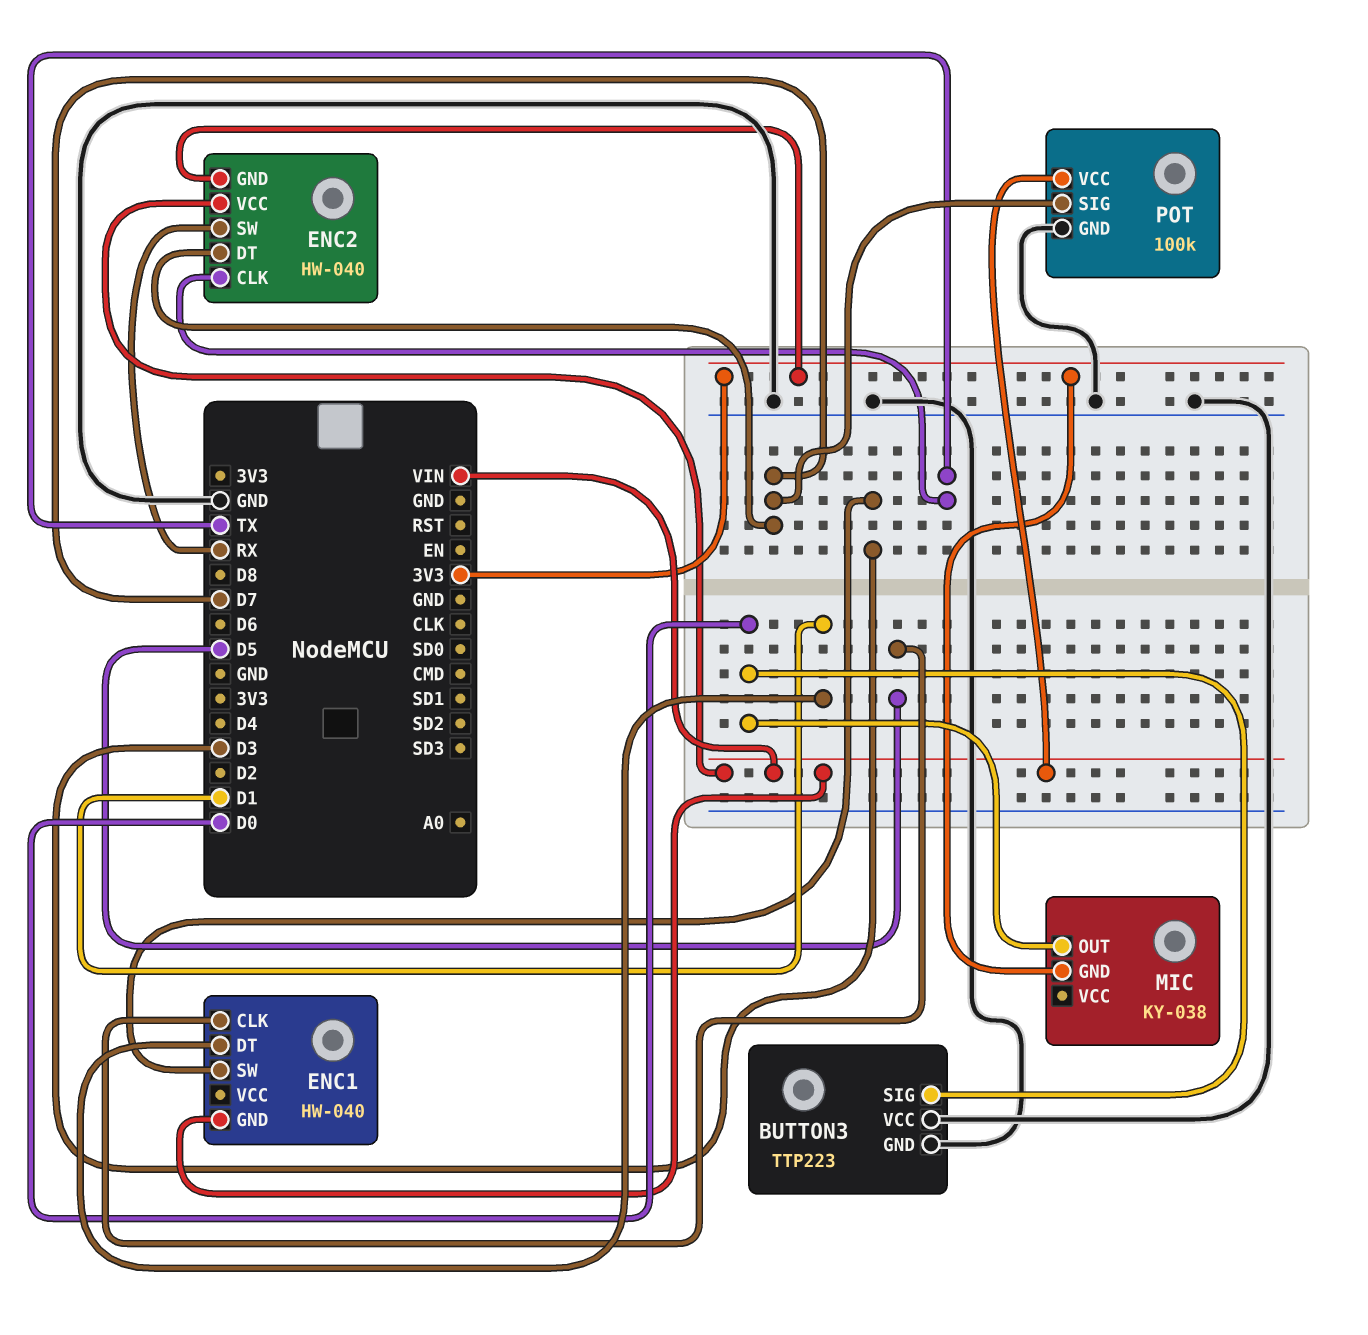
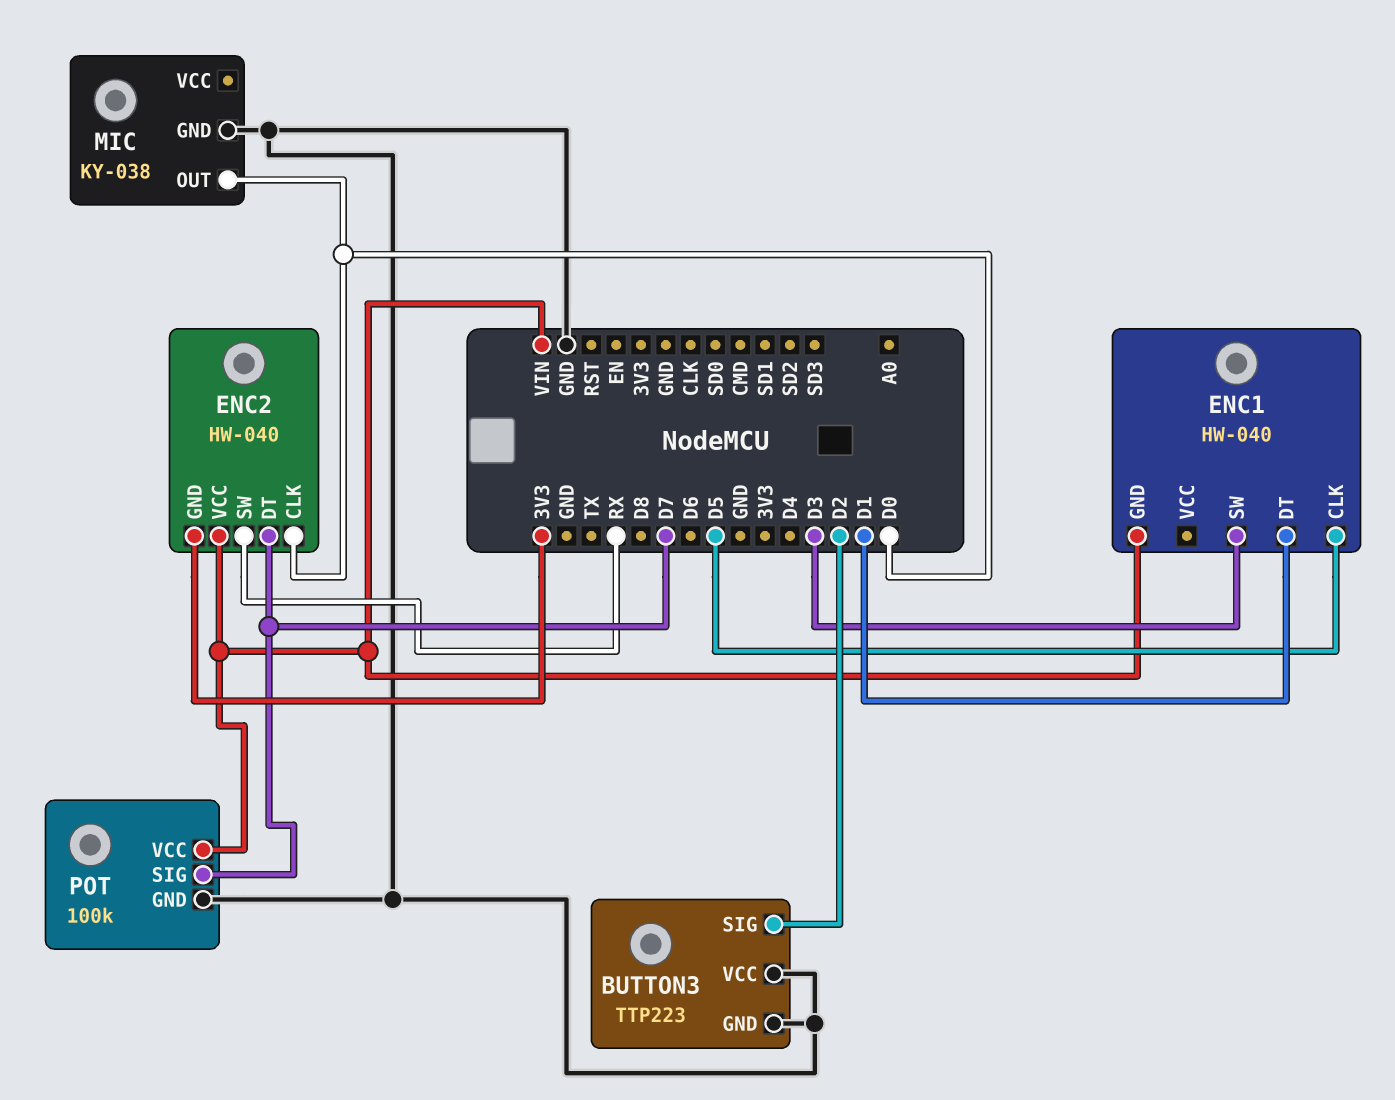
BUTTON3 pin SIG: D0 -> D2
ENC2 pin CLK: TX -> D0
MIC pin GND: 3V3 -> GND

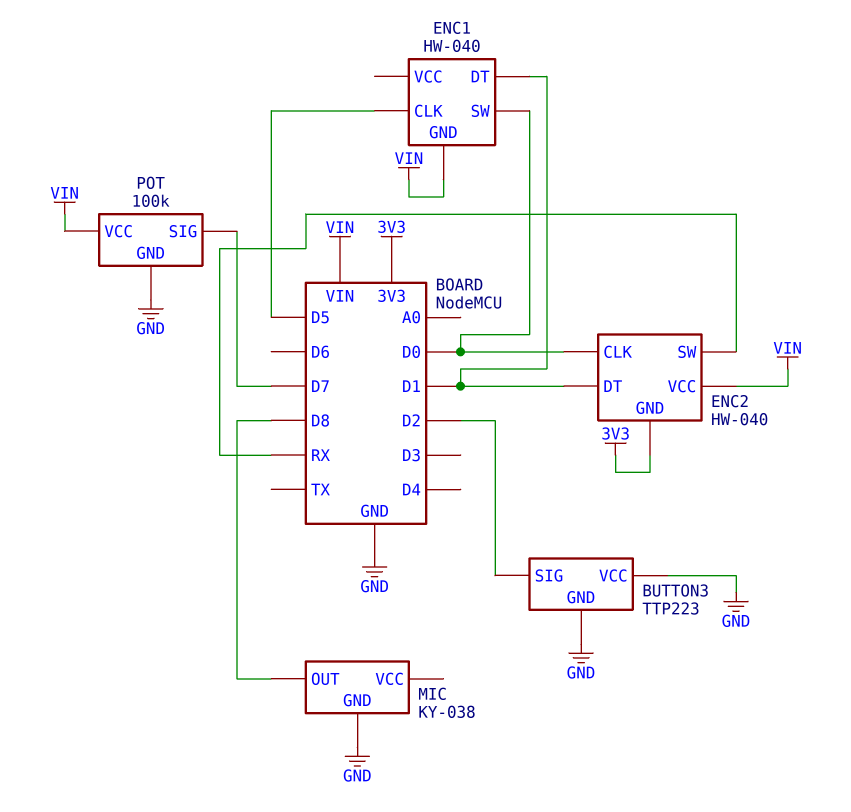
ENC1 pin SW: D3 -> D0
ENC2 pin DT: D7 -> D1
MIC pin OUT: D0 -> D8

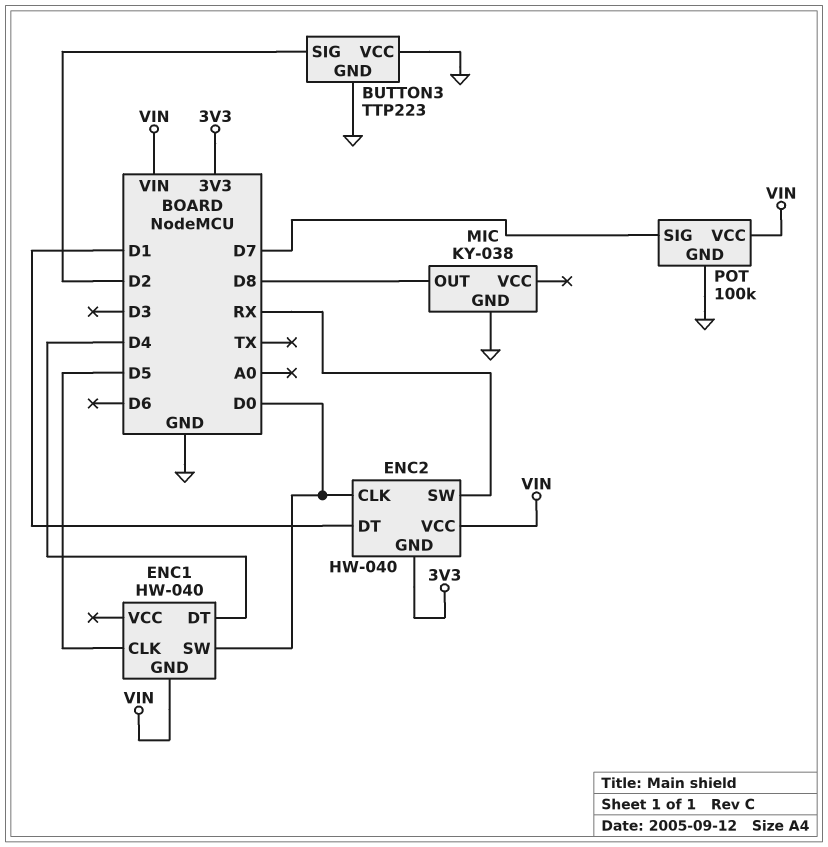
ENC1 pin DT: D1 -> D4

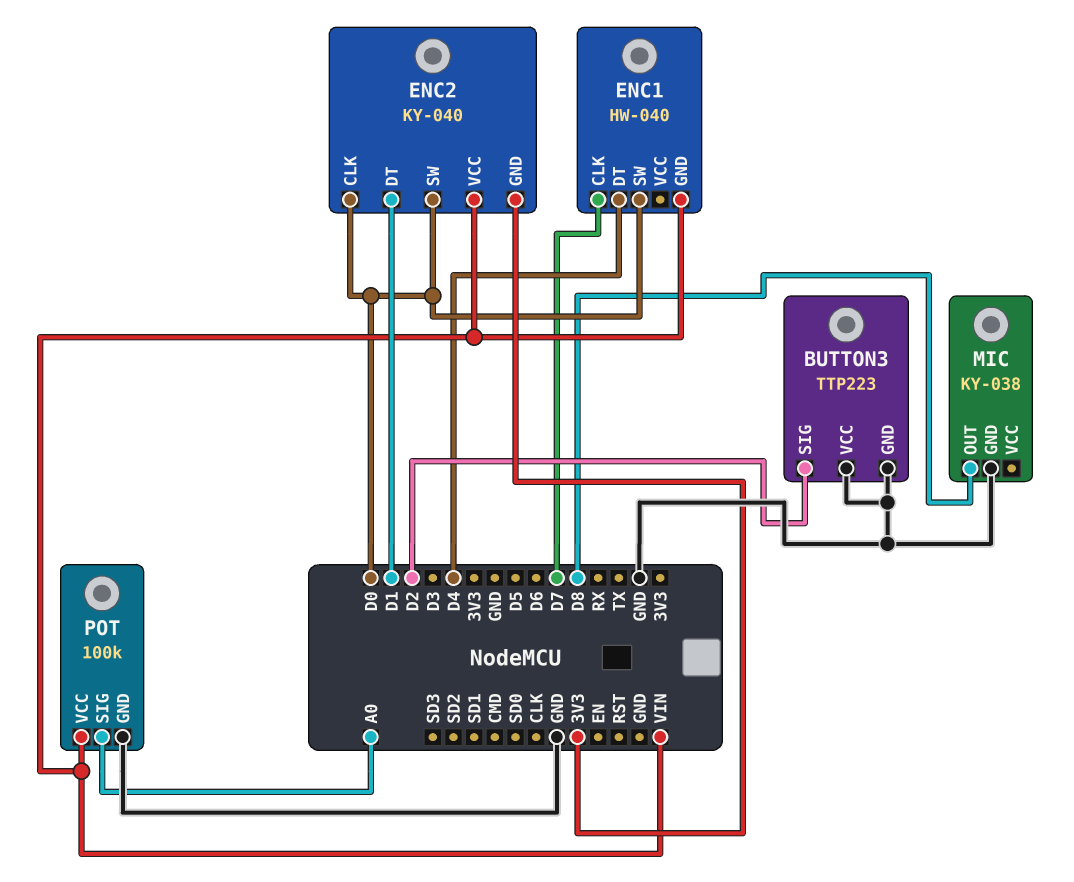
ENC1 pin CLK: D5 -> D7
ENC2: HW-040 -> KY-040
ENC2 pin SW: RX -> D0
POT pin SIG: D7 -> A0

